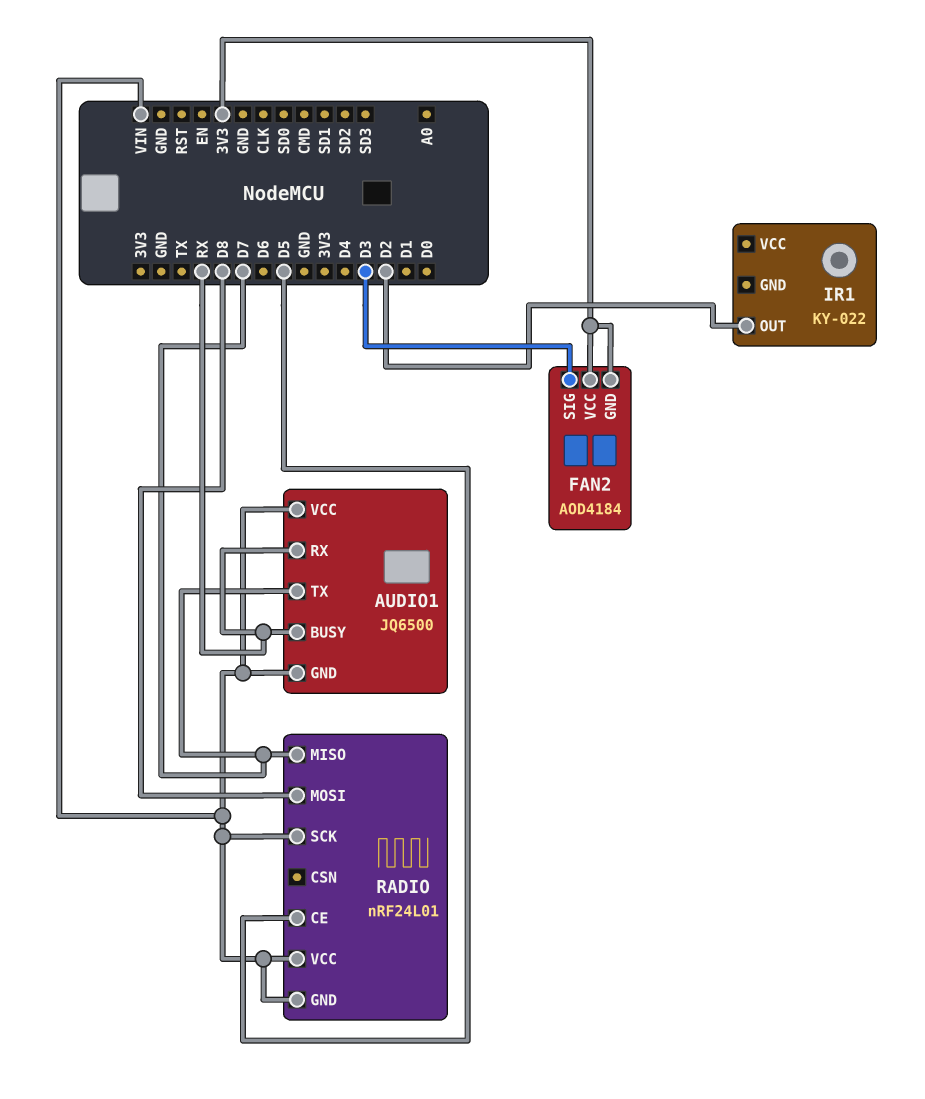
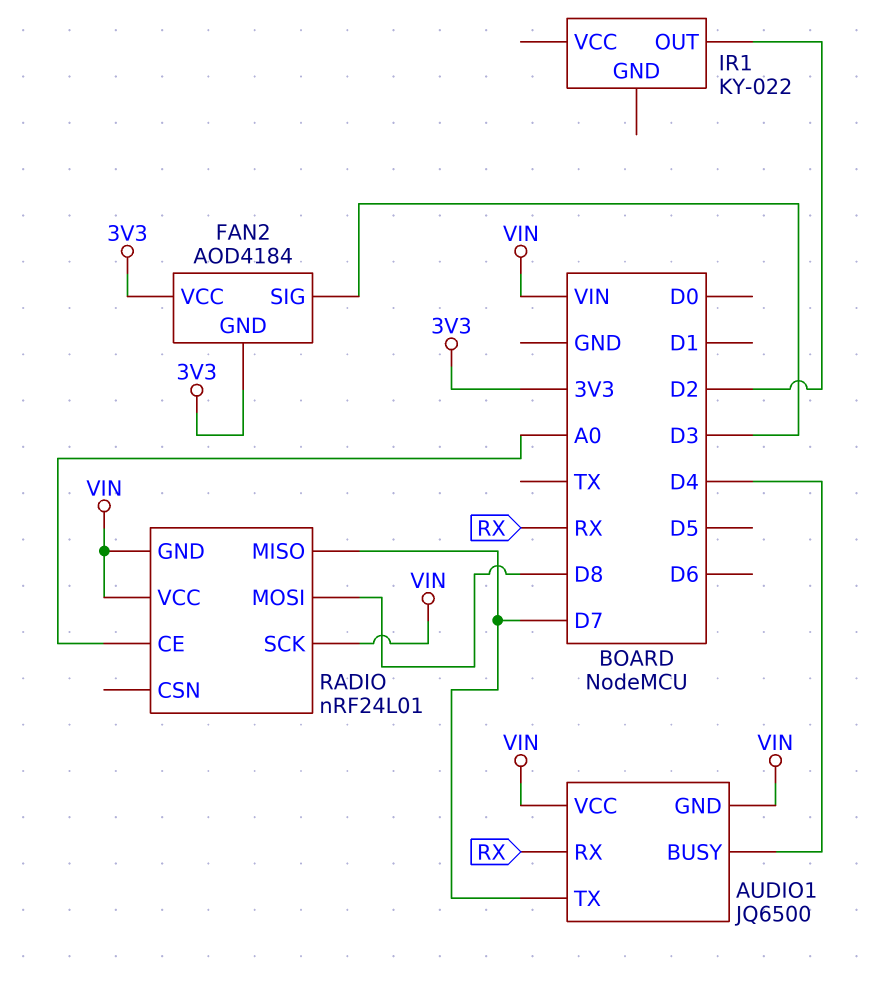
AUDIO1 pin BUSY: RX -> D4
RADIO pin CE: D5 -> A0

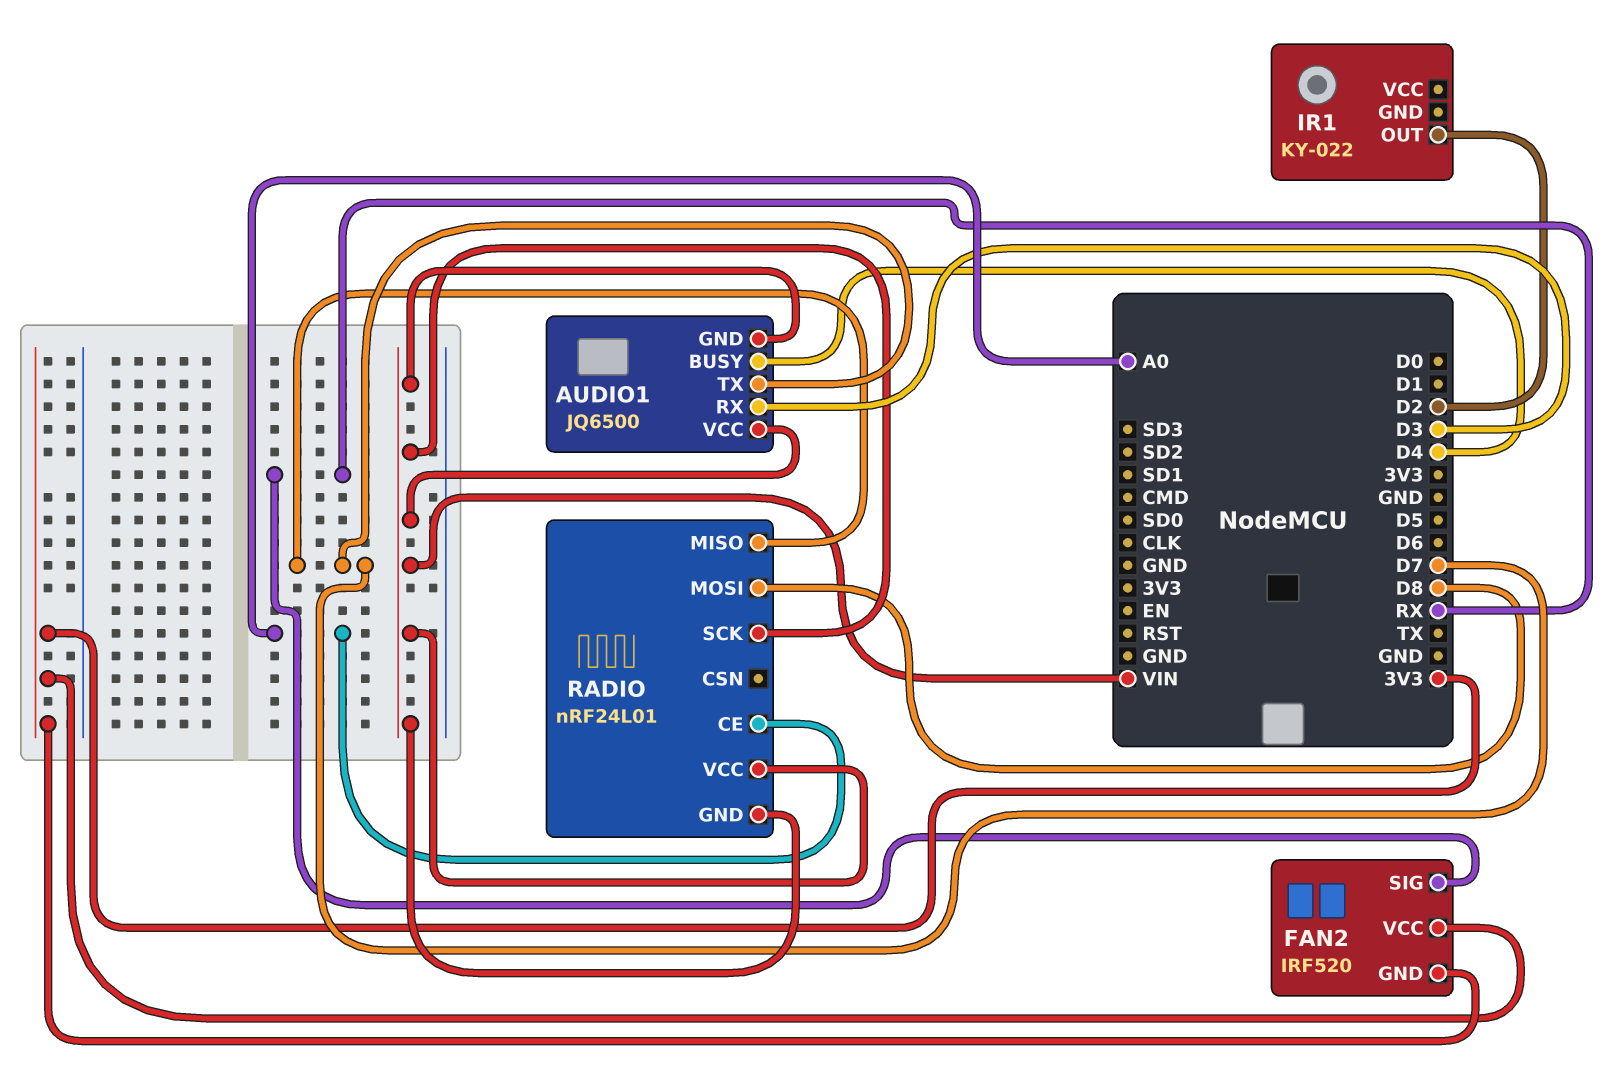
AUDIO1 pin RX: RX -> D3
FAN2: AOD4184 -> IRF520
FAN2 pin SIG: D3 -> RX

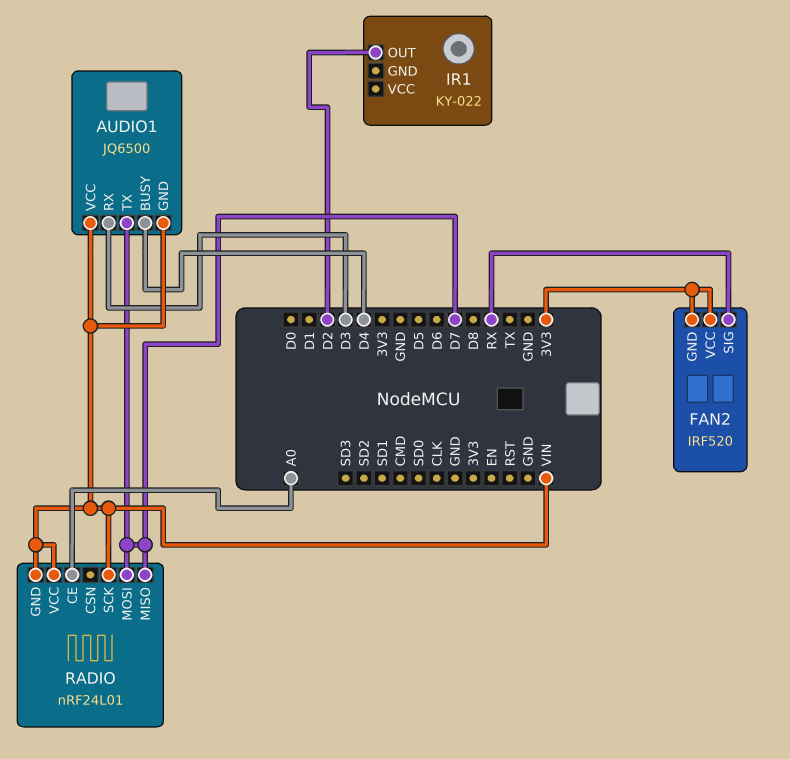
RADIO pin MOSI: D8 -> D7

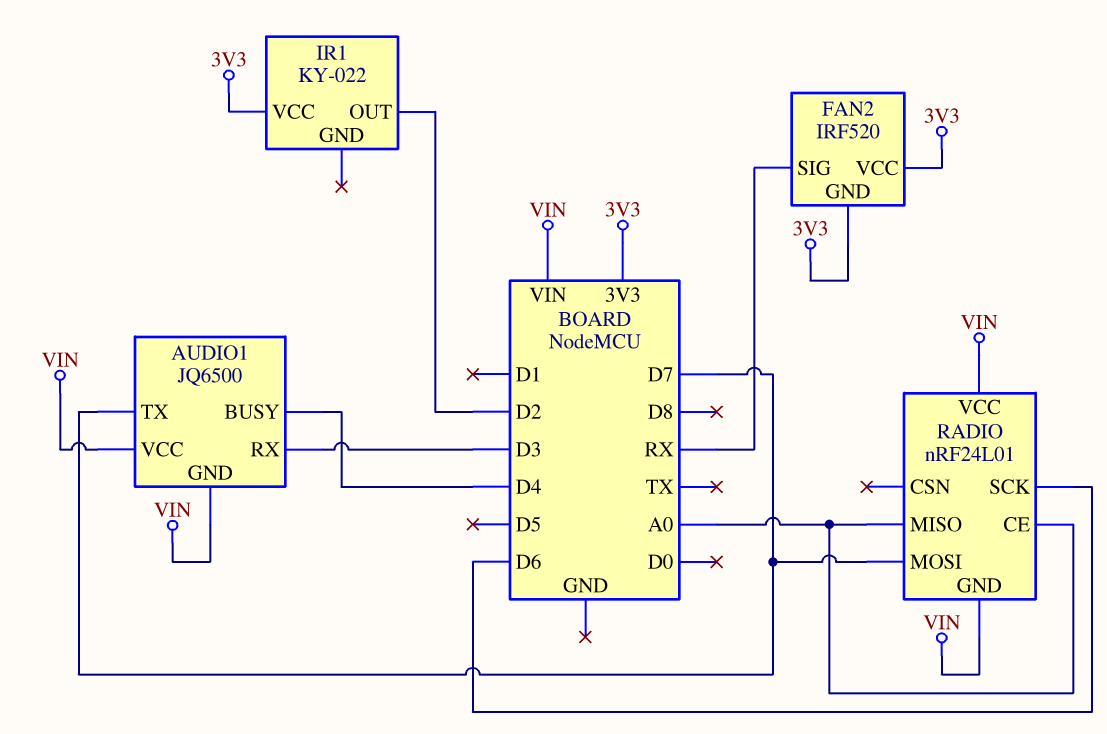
IR1 pin VCC: none -> 3V3
RADIO pin MISO: D7 -> A0
RADIO pin SCK: VIN -> D6

